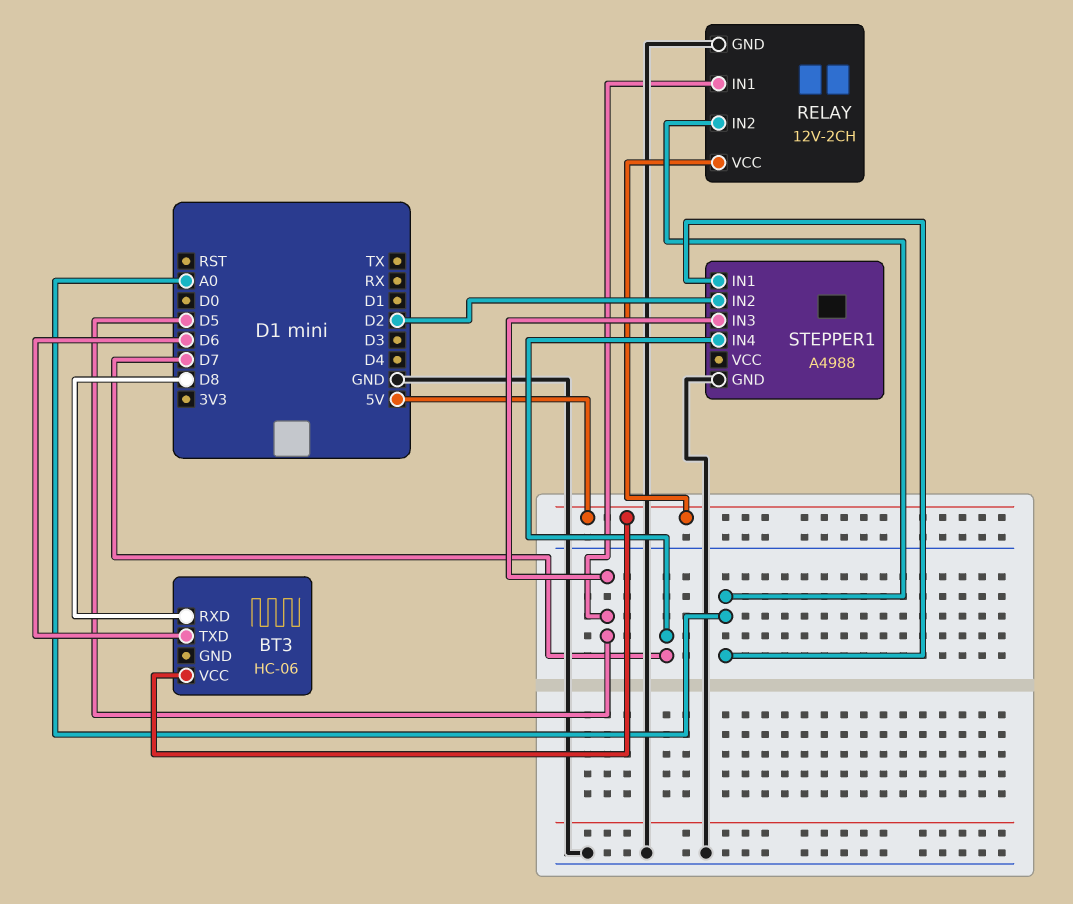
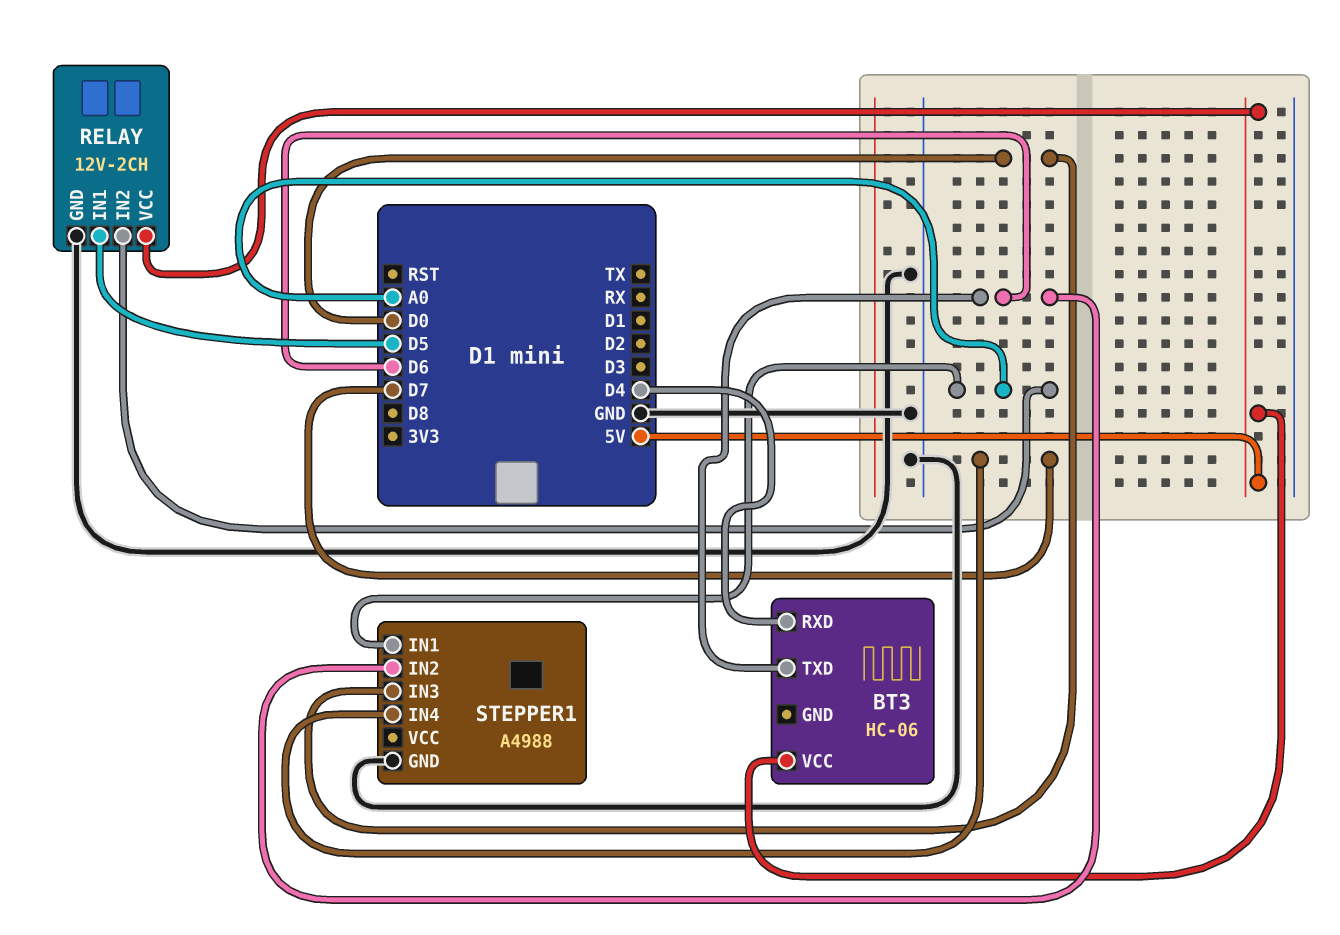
BT3 pin RXD: D8 -> D4
STEPPER1 pin IN2: D2 -> D6
STEPPER1 pin IN3: D5 -> D0

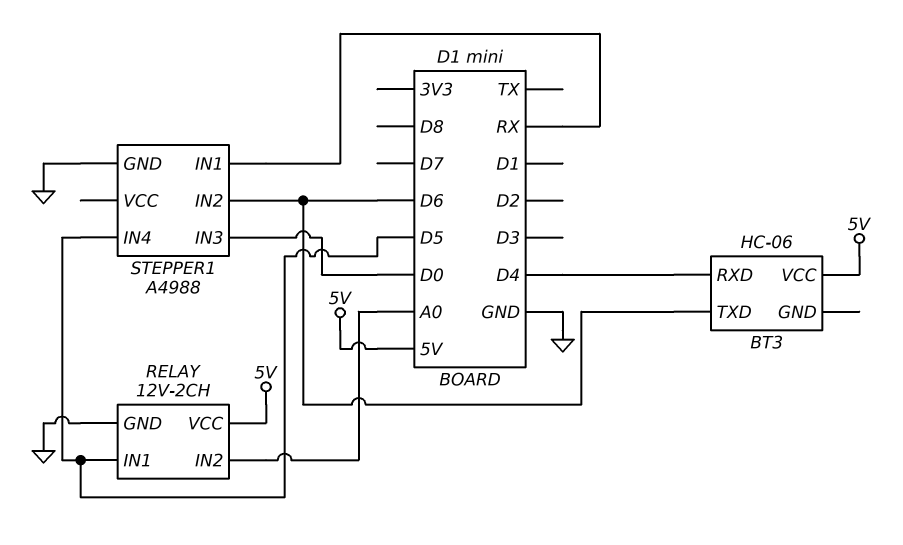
STEPPER1 pin IN1: A0 -> RX
STEPPER1 pin IN4: D7 -> D5

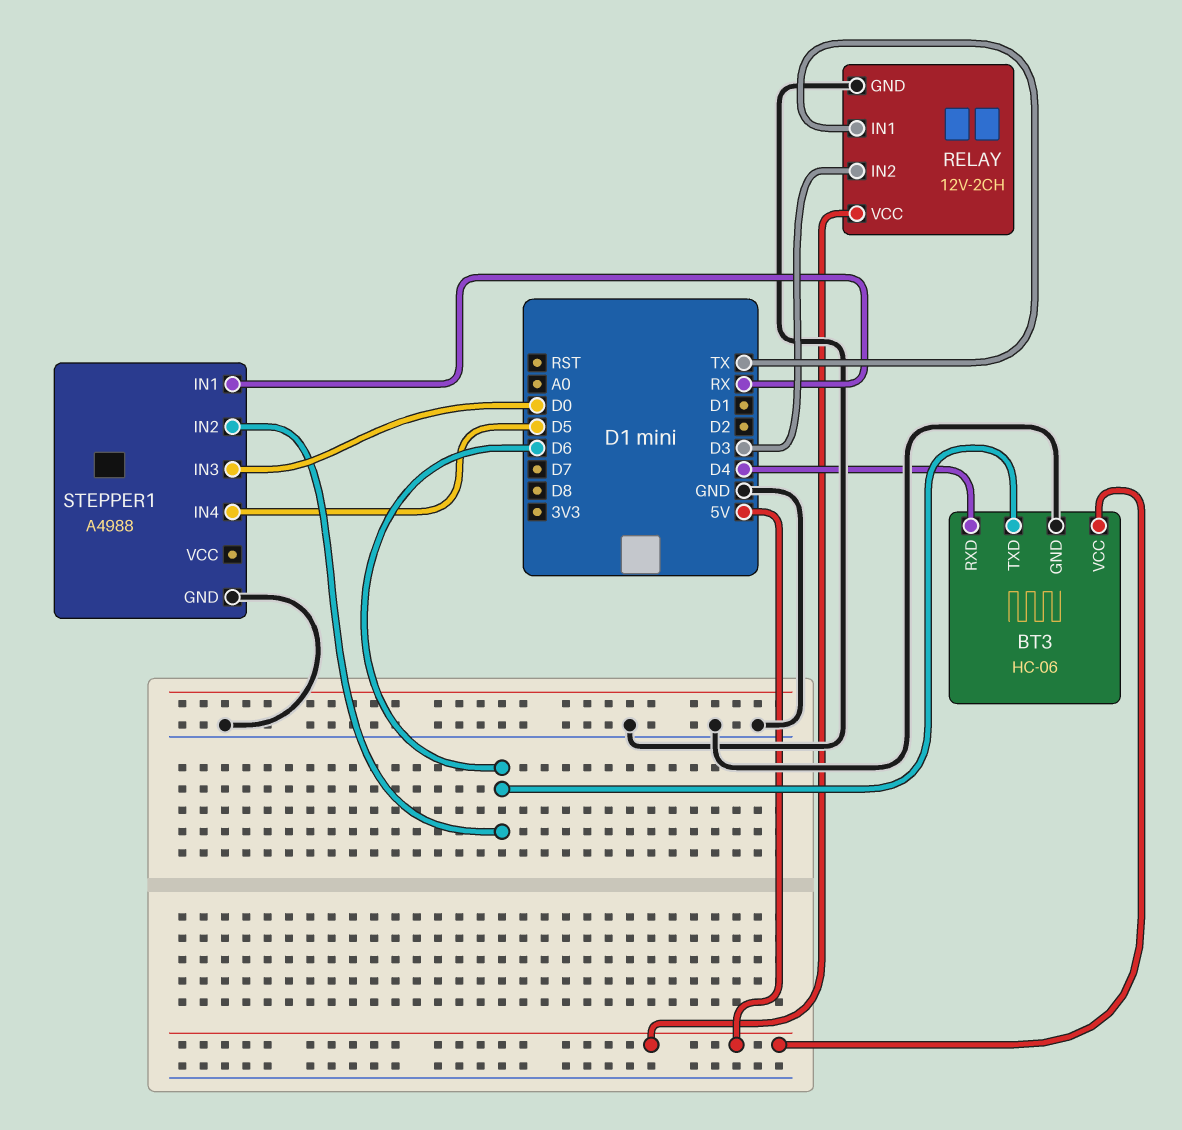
BT3 pin GND: none -> GND
RELAY pin IN1: D5 -> TX
RELAY pin IN2: A0 -> D3

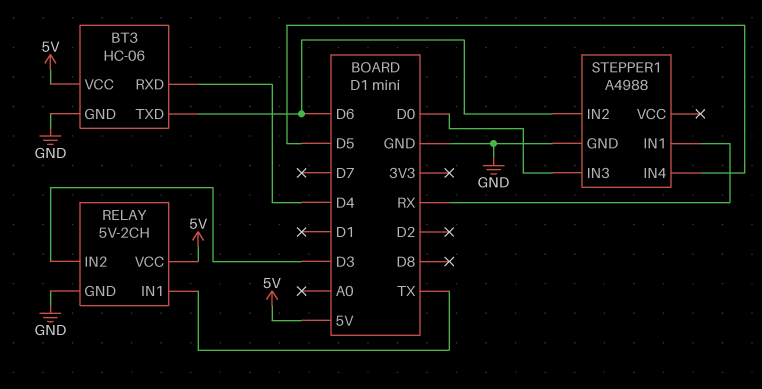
RELAY: 12V-2CH -> 5V-2CH

